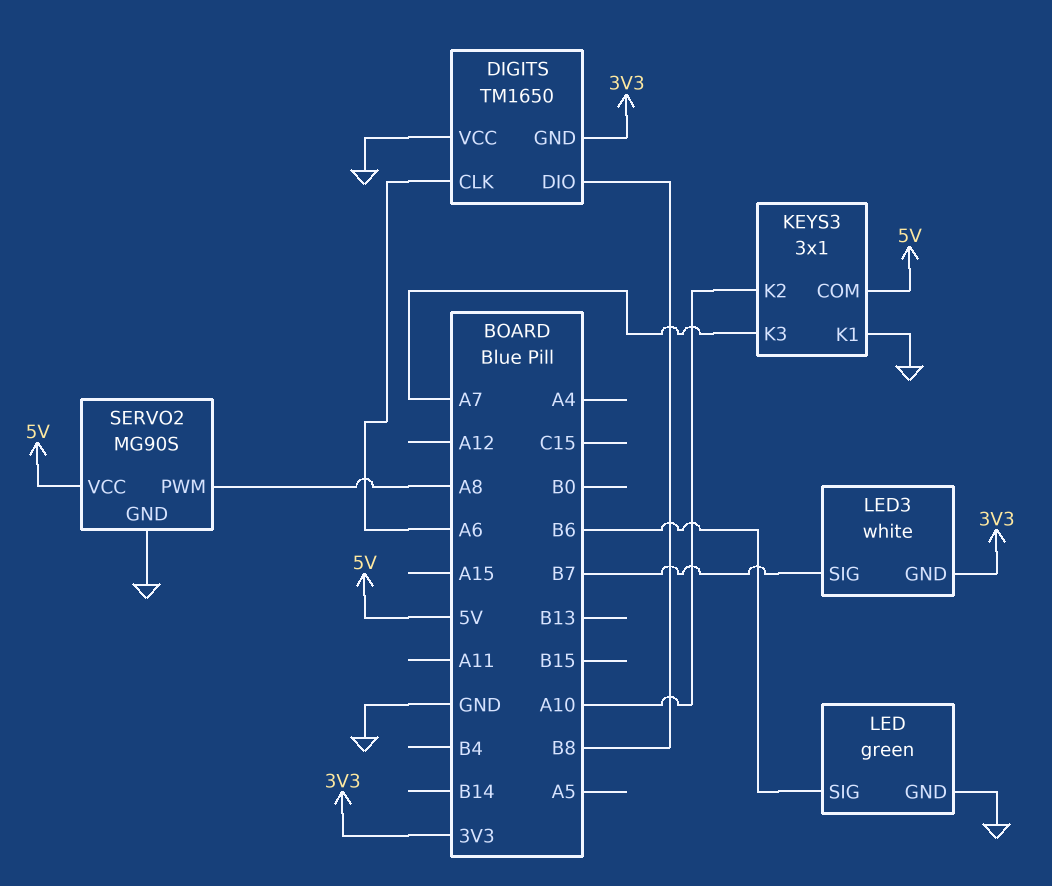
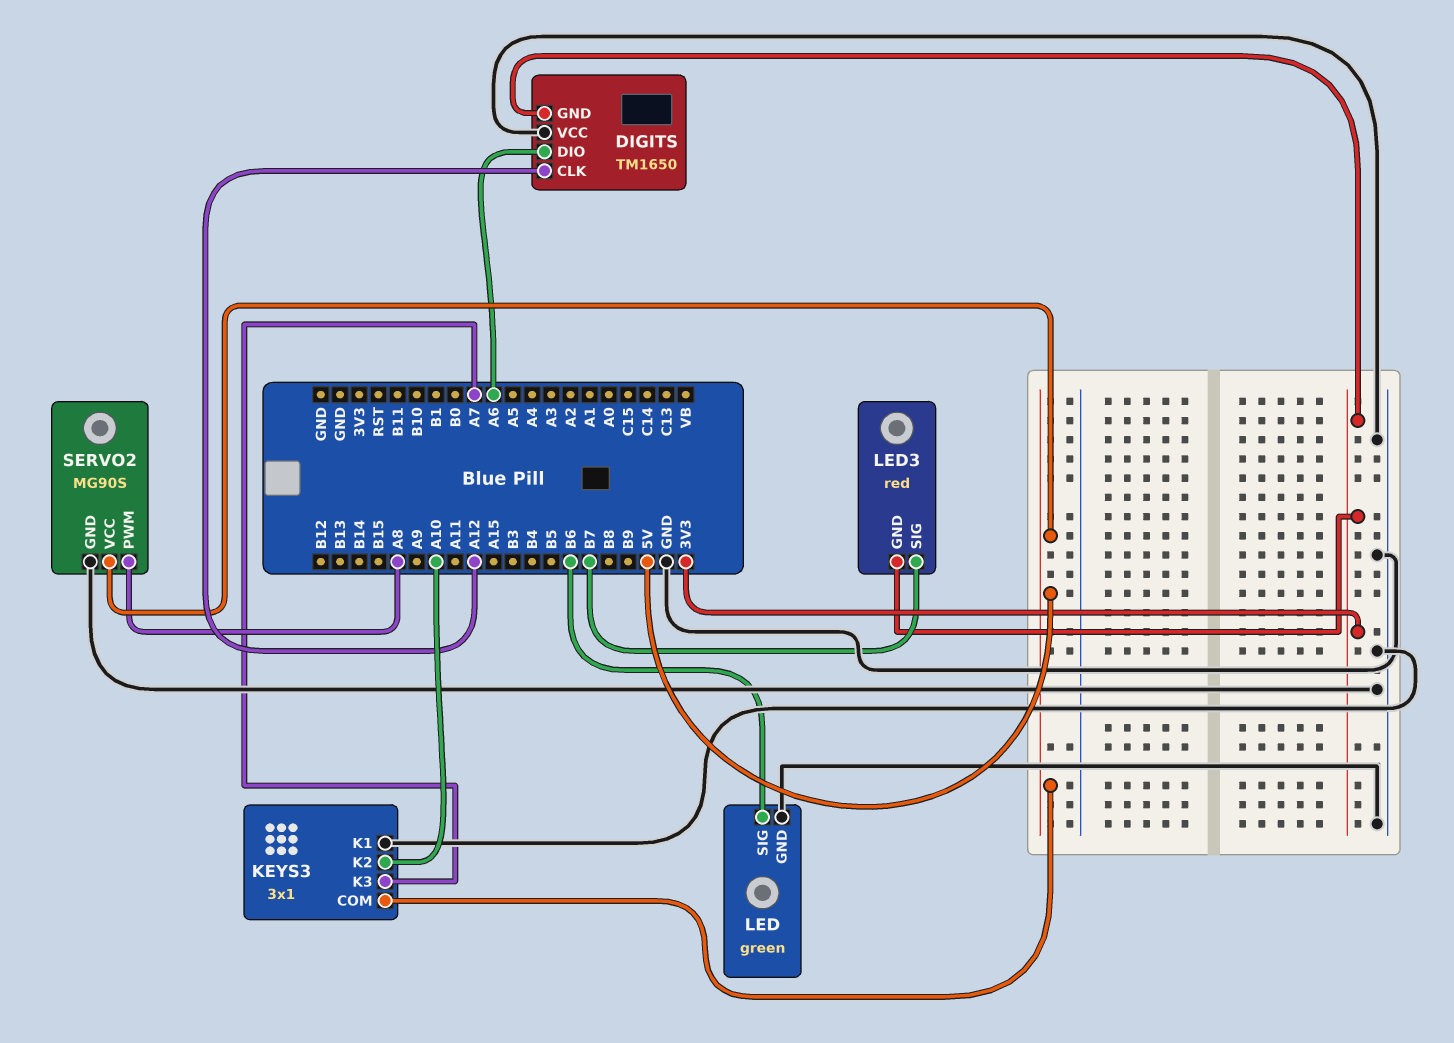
DIGITS pin CLK: A6 -> A12
DIGITS pin DIO: B8 -> A6
LED3: white -> red

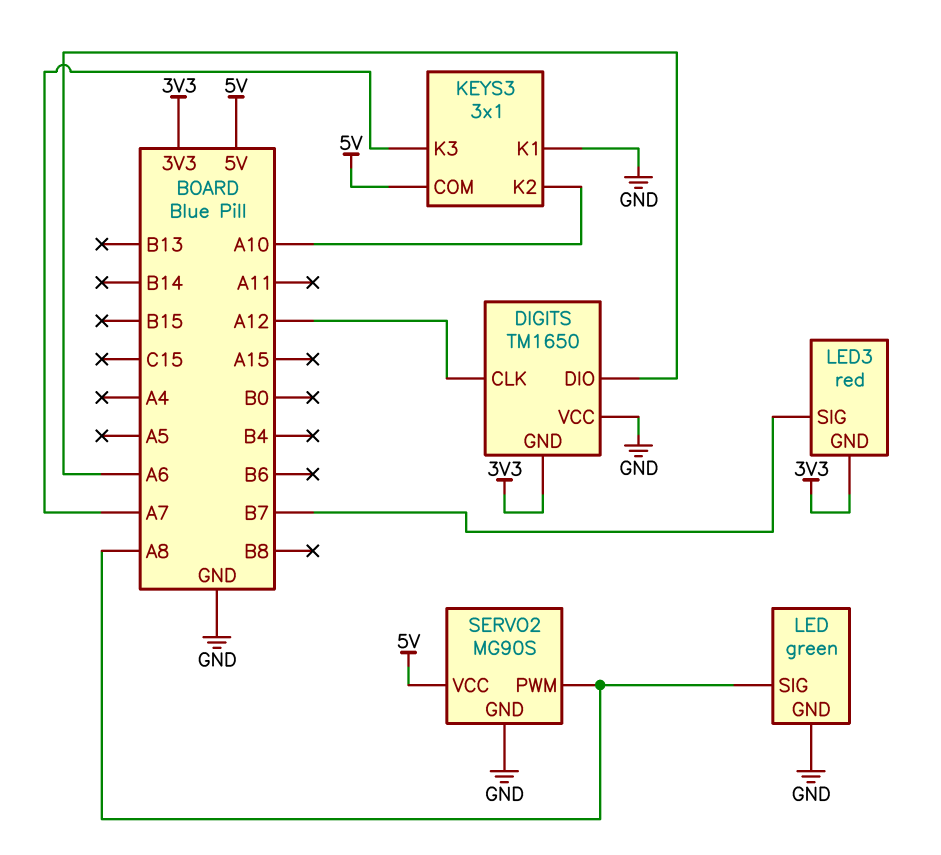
LED pin SIG: B6 -> A8

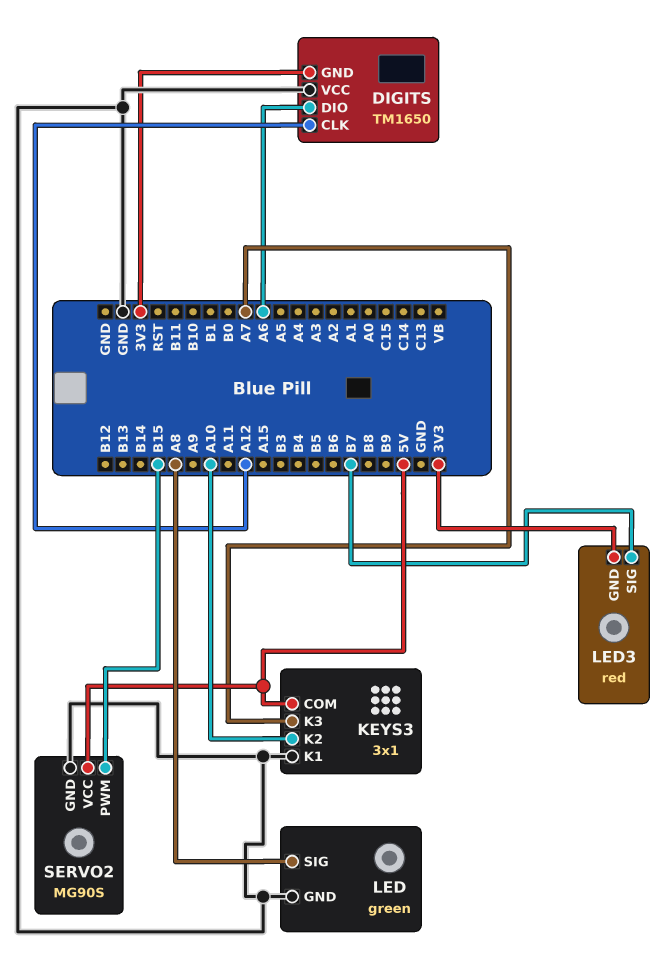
SERVO2 pin PWM: A8 -> B15

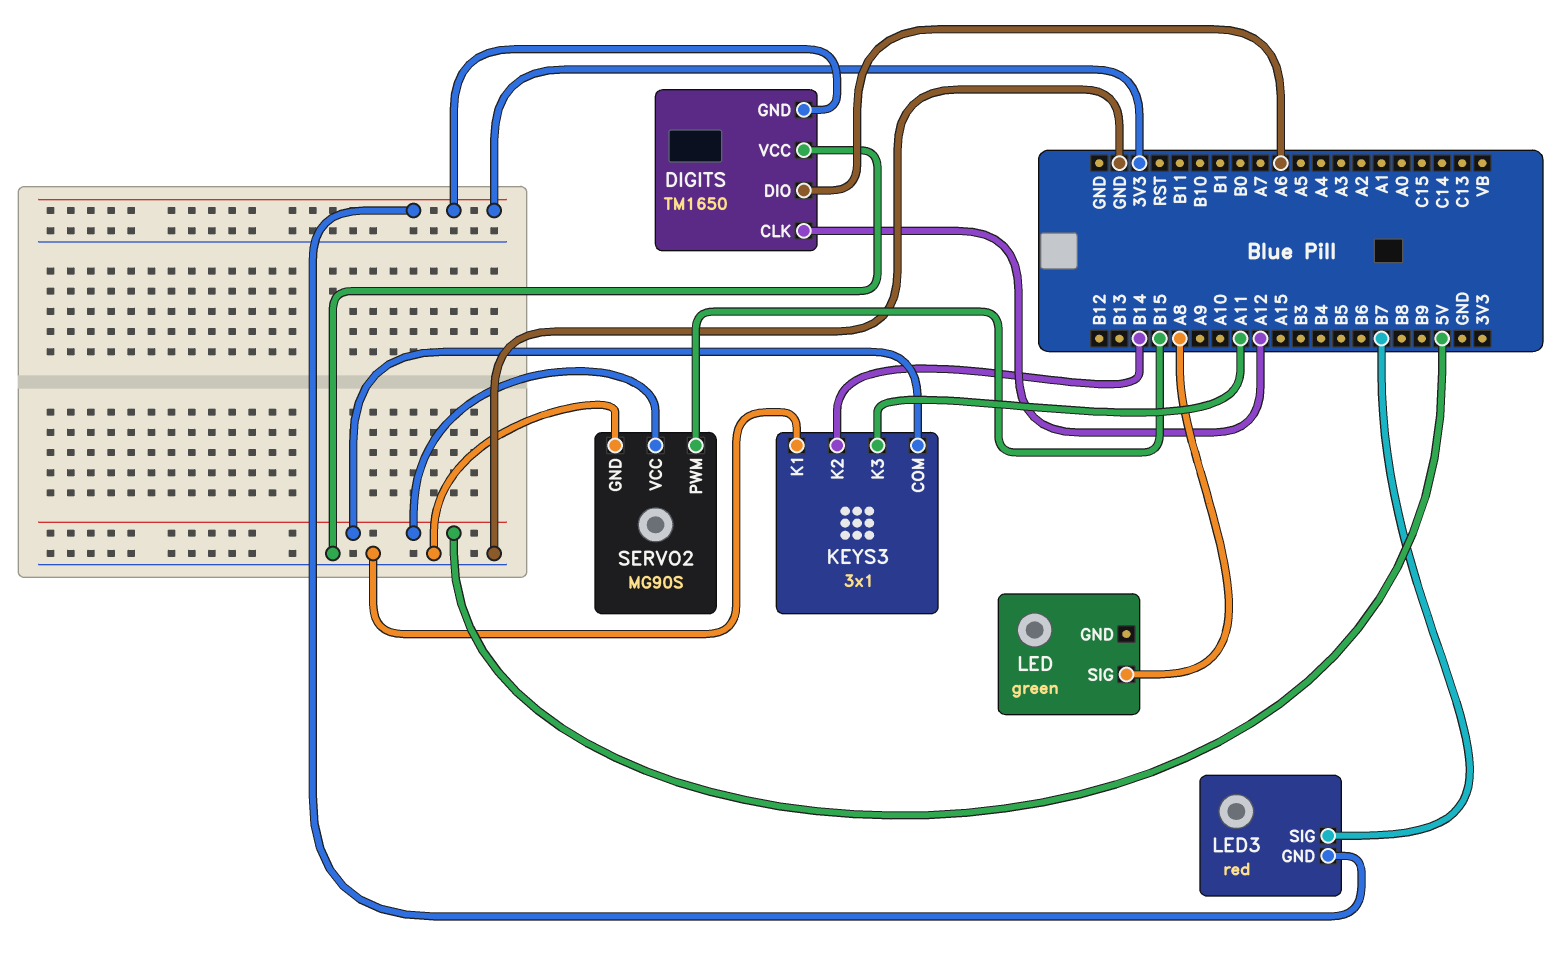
KEYS3 pin K2: A10 -> B14
KEYS3 pin K3: A7 -> A11
LED pin GND: GND -> none

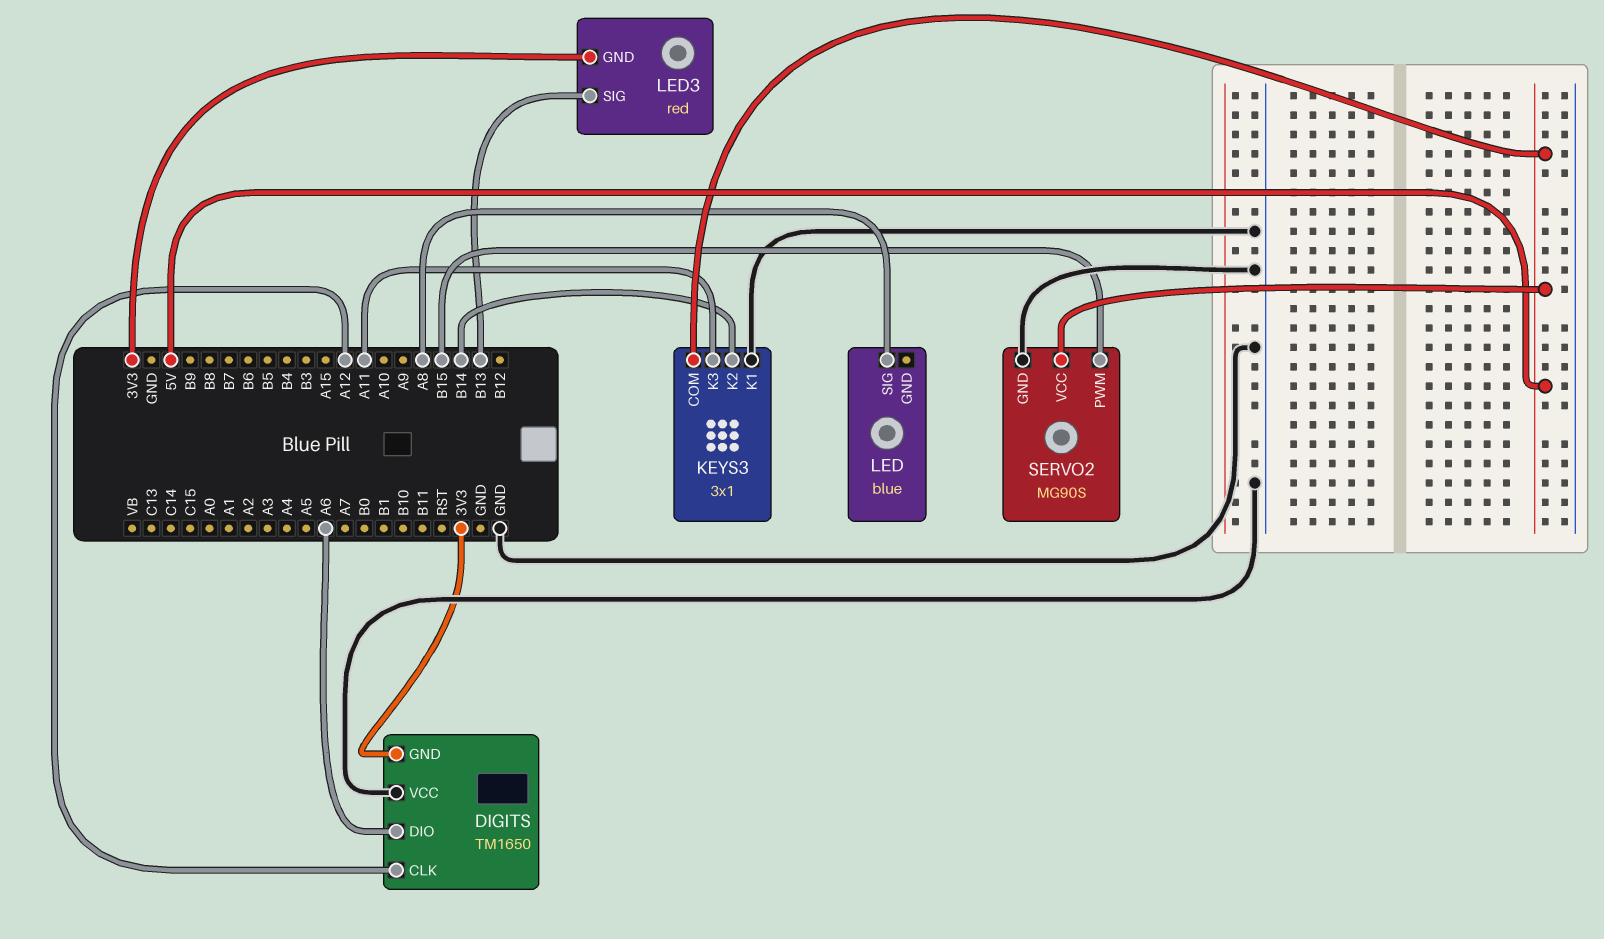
LED: green -> blue
LED3 pin SIG: B7 -> B13

